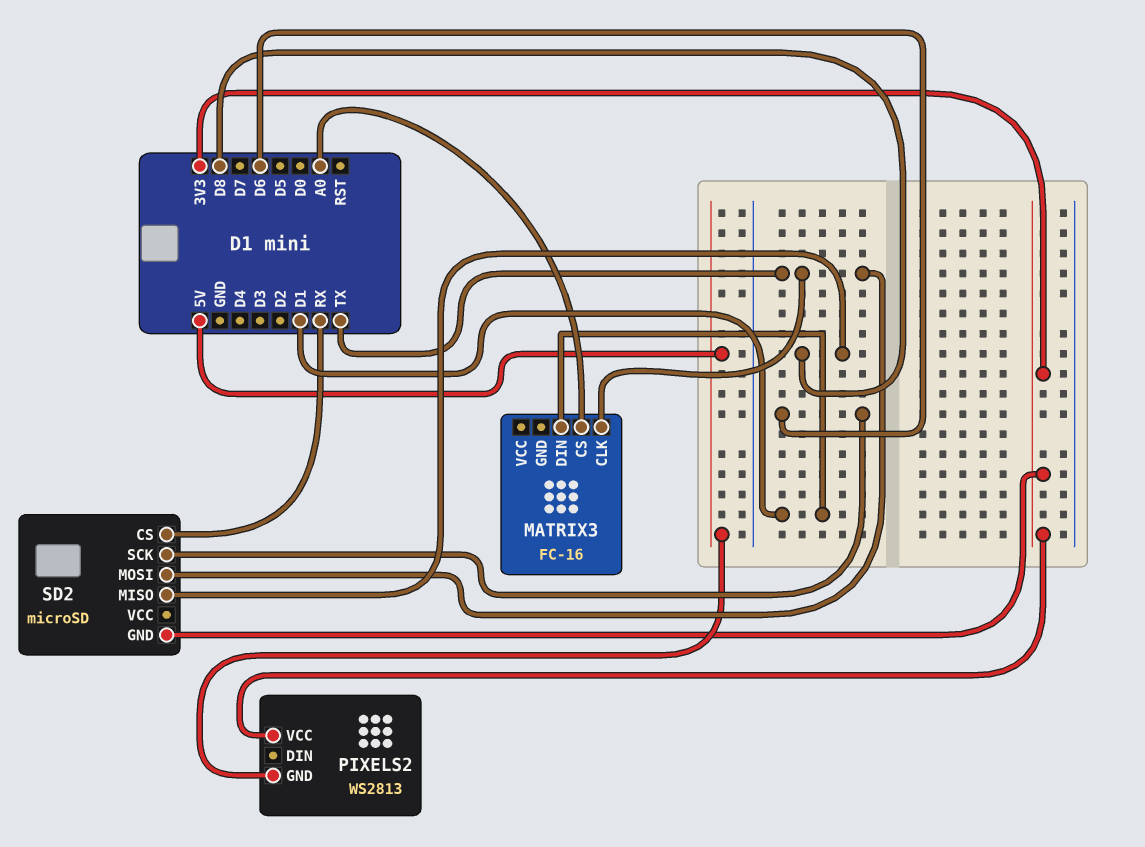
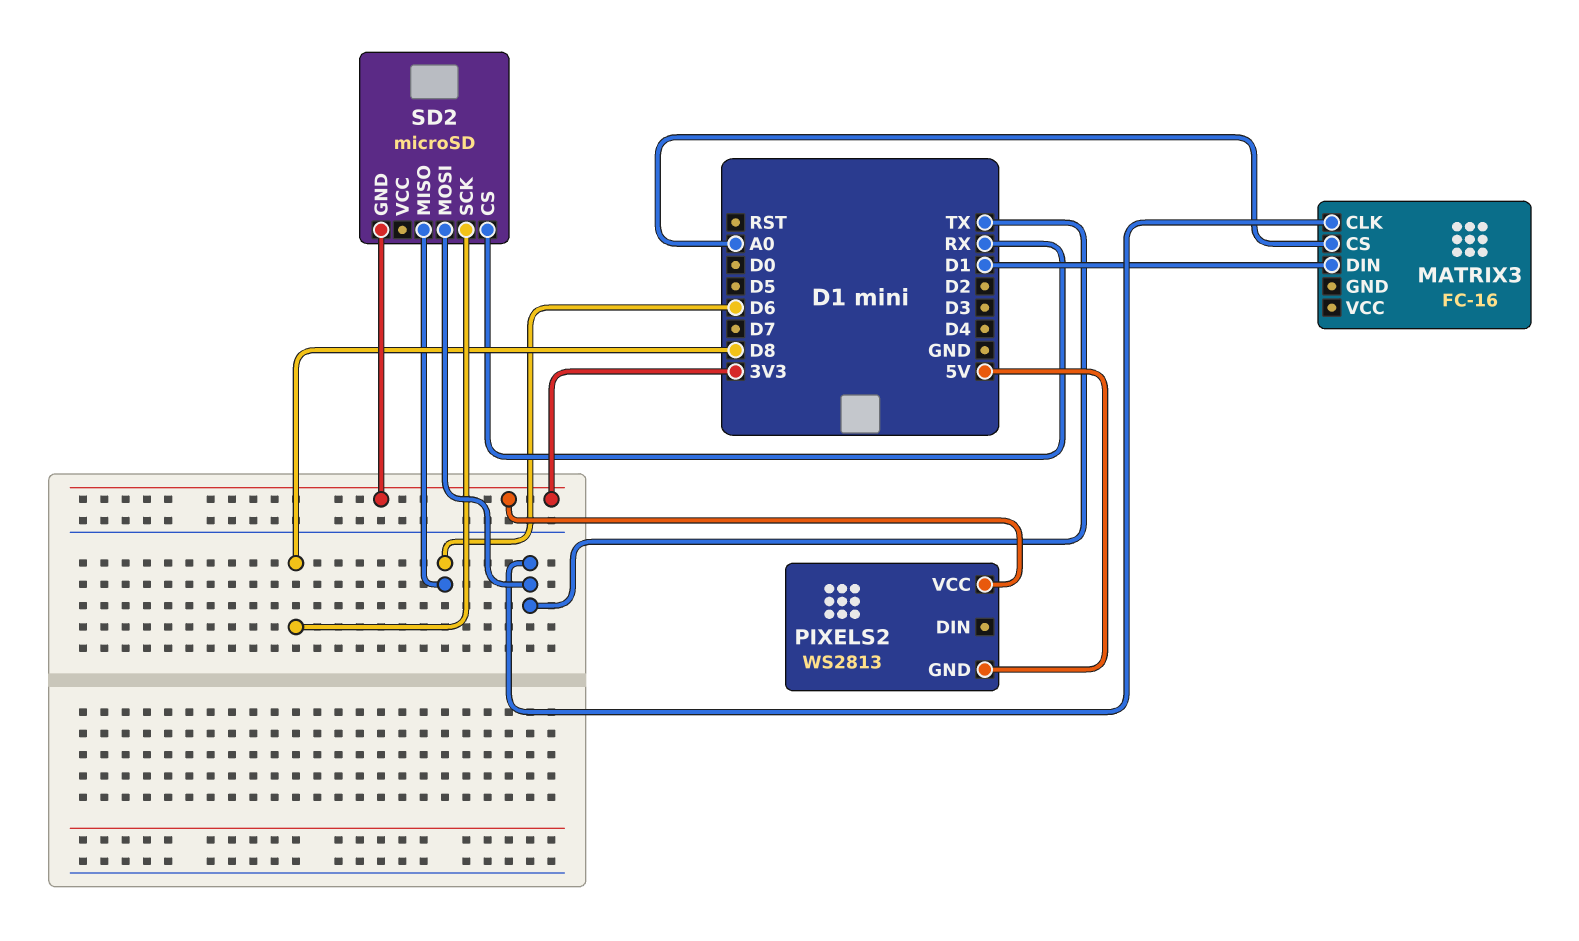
SD2 pin MISO: D8 -> D6
SD2 pin SCK: D6 -> D8

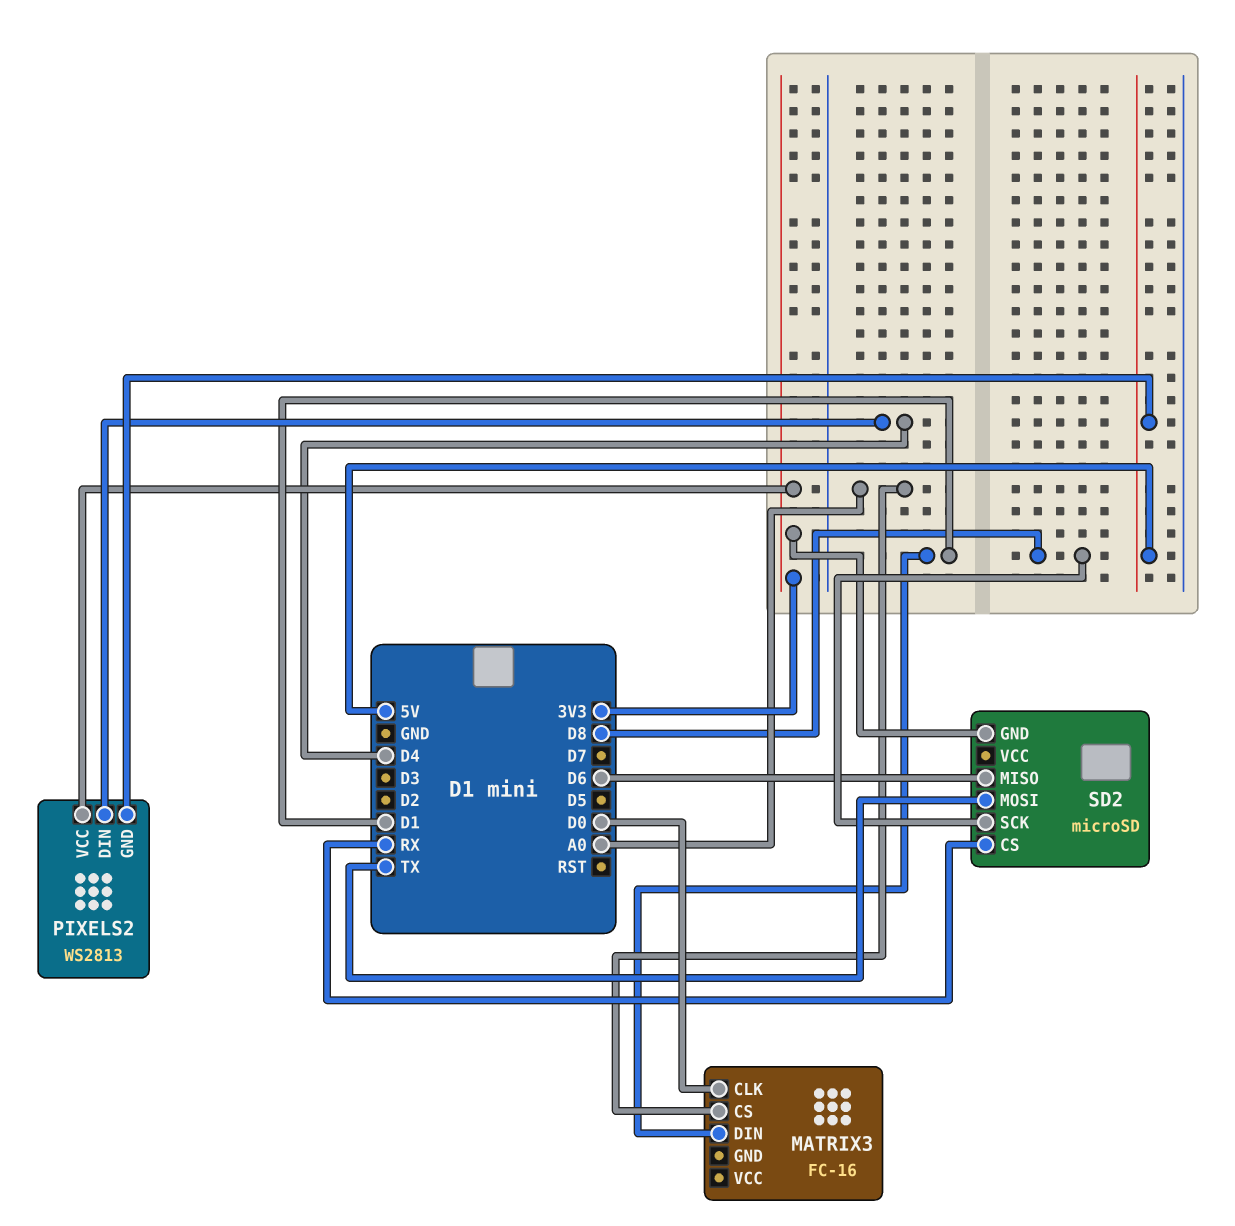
MATRIX3 pin CLK: TX -> D0
PIXELS2 pin DIN: none -> D4

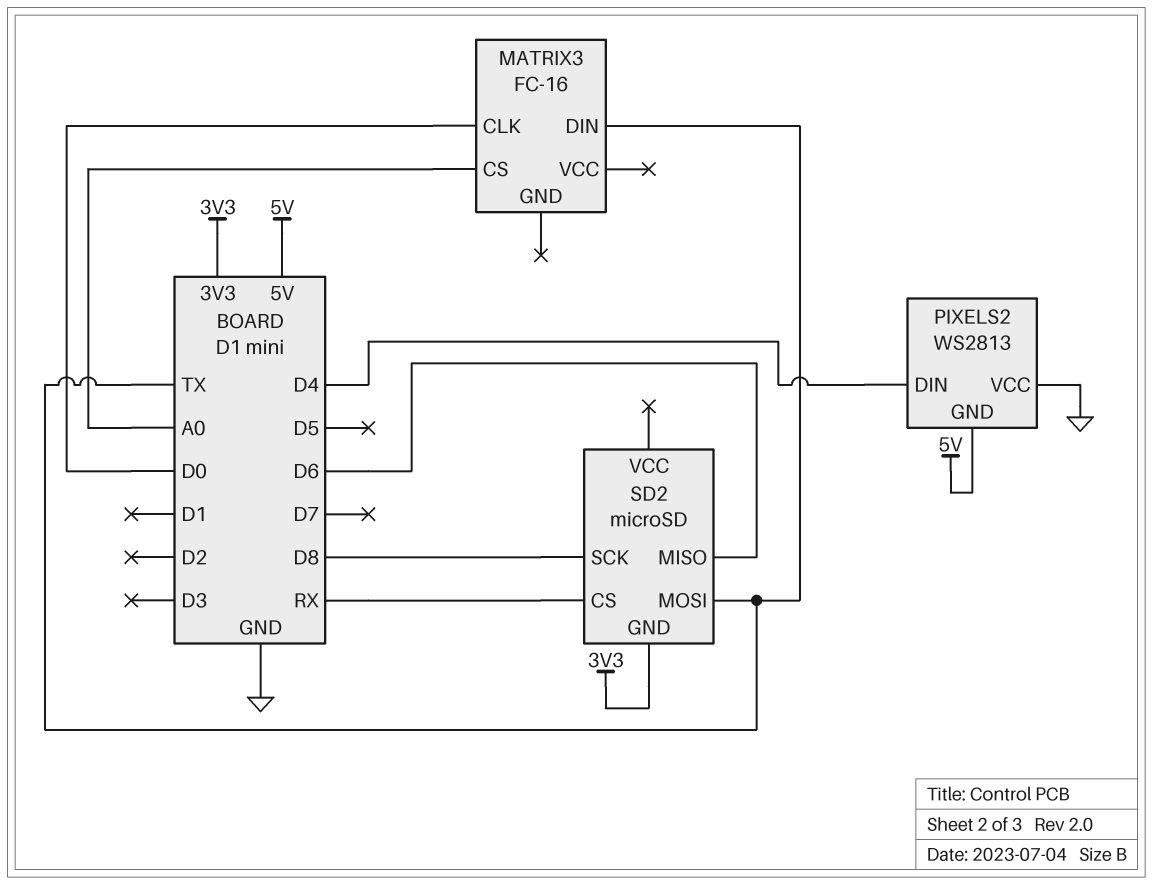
MATRIX3 pin DIN: D1 -> TX
PIXELS2 pin VCC: 3V3 -> GND

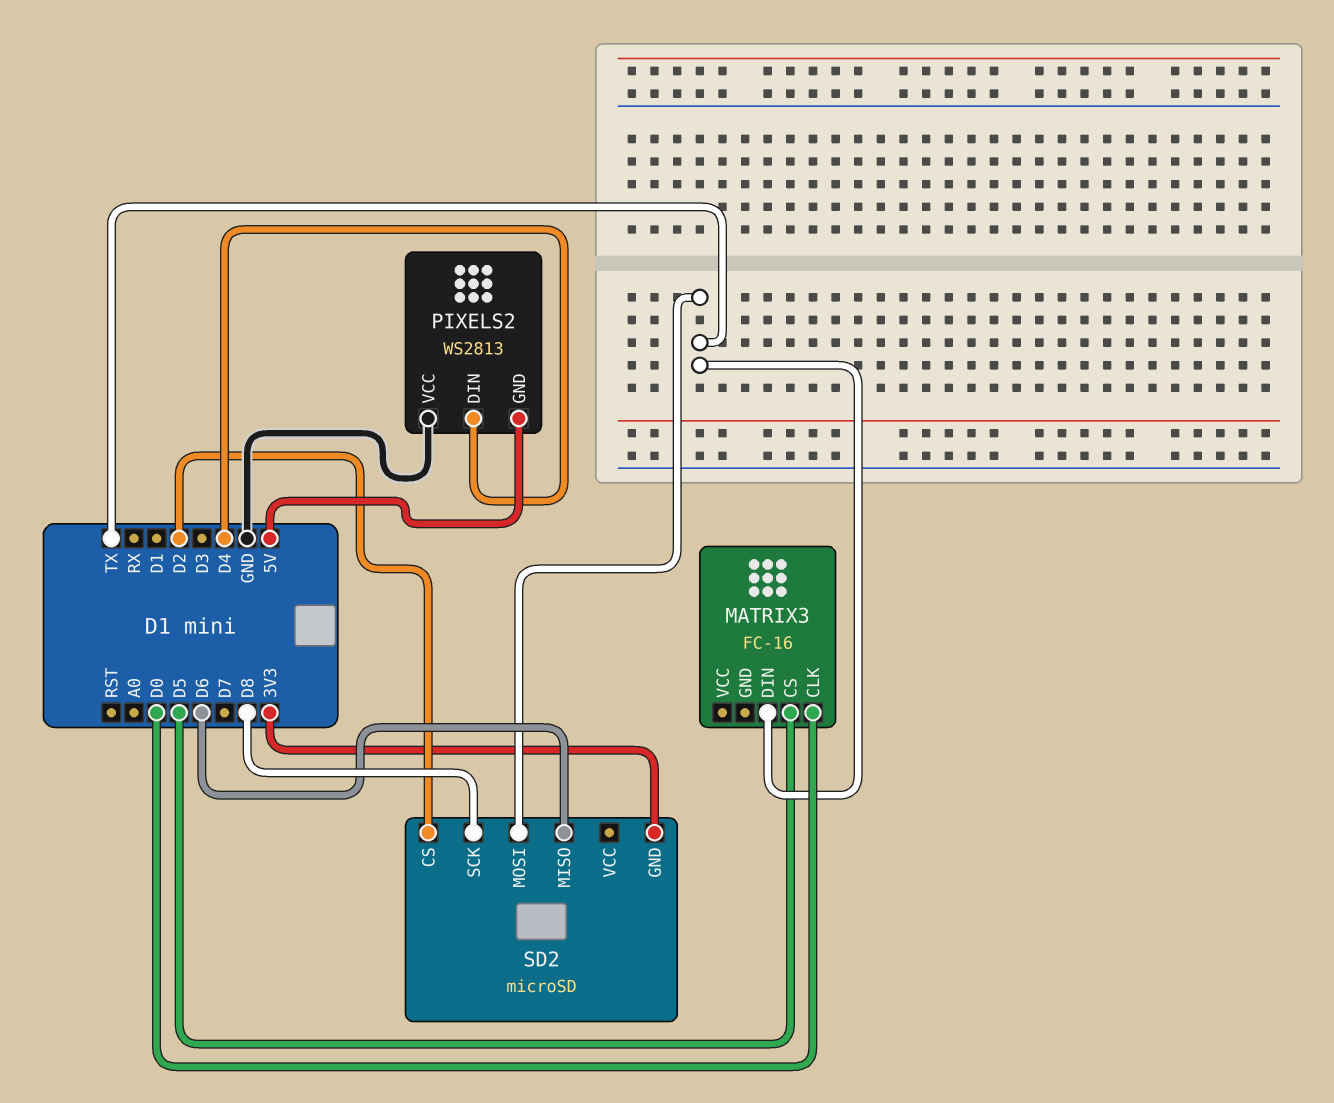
MATRIX3 pin CS: A0 -> D5
SD2 pin CS: RX -> D2

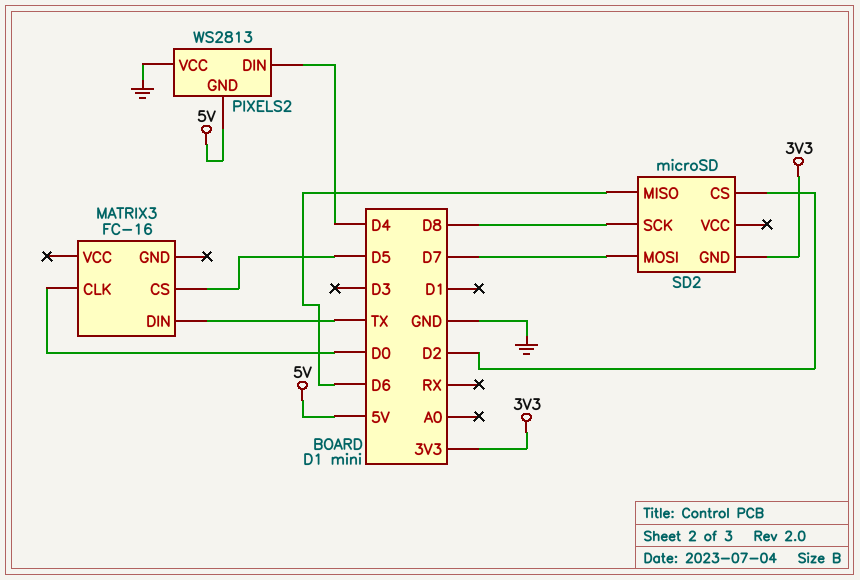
SD2 pin MOSI: TX -> D7

